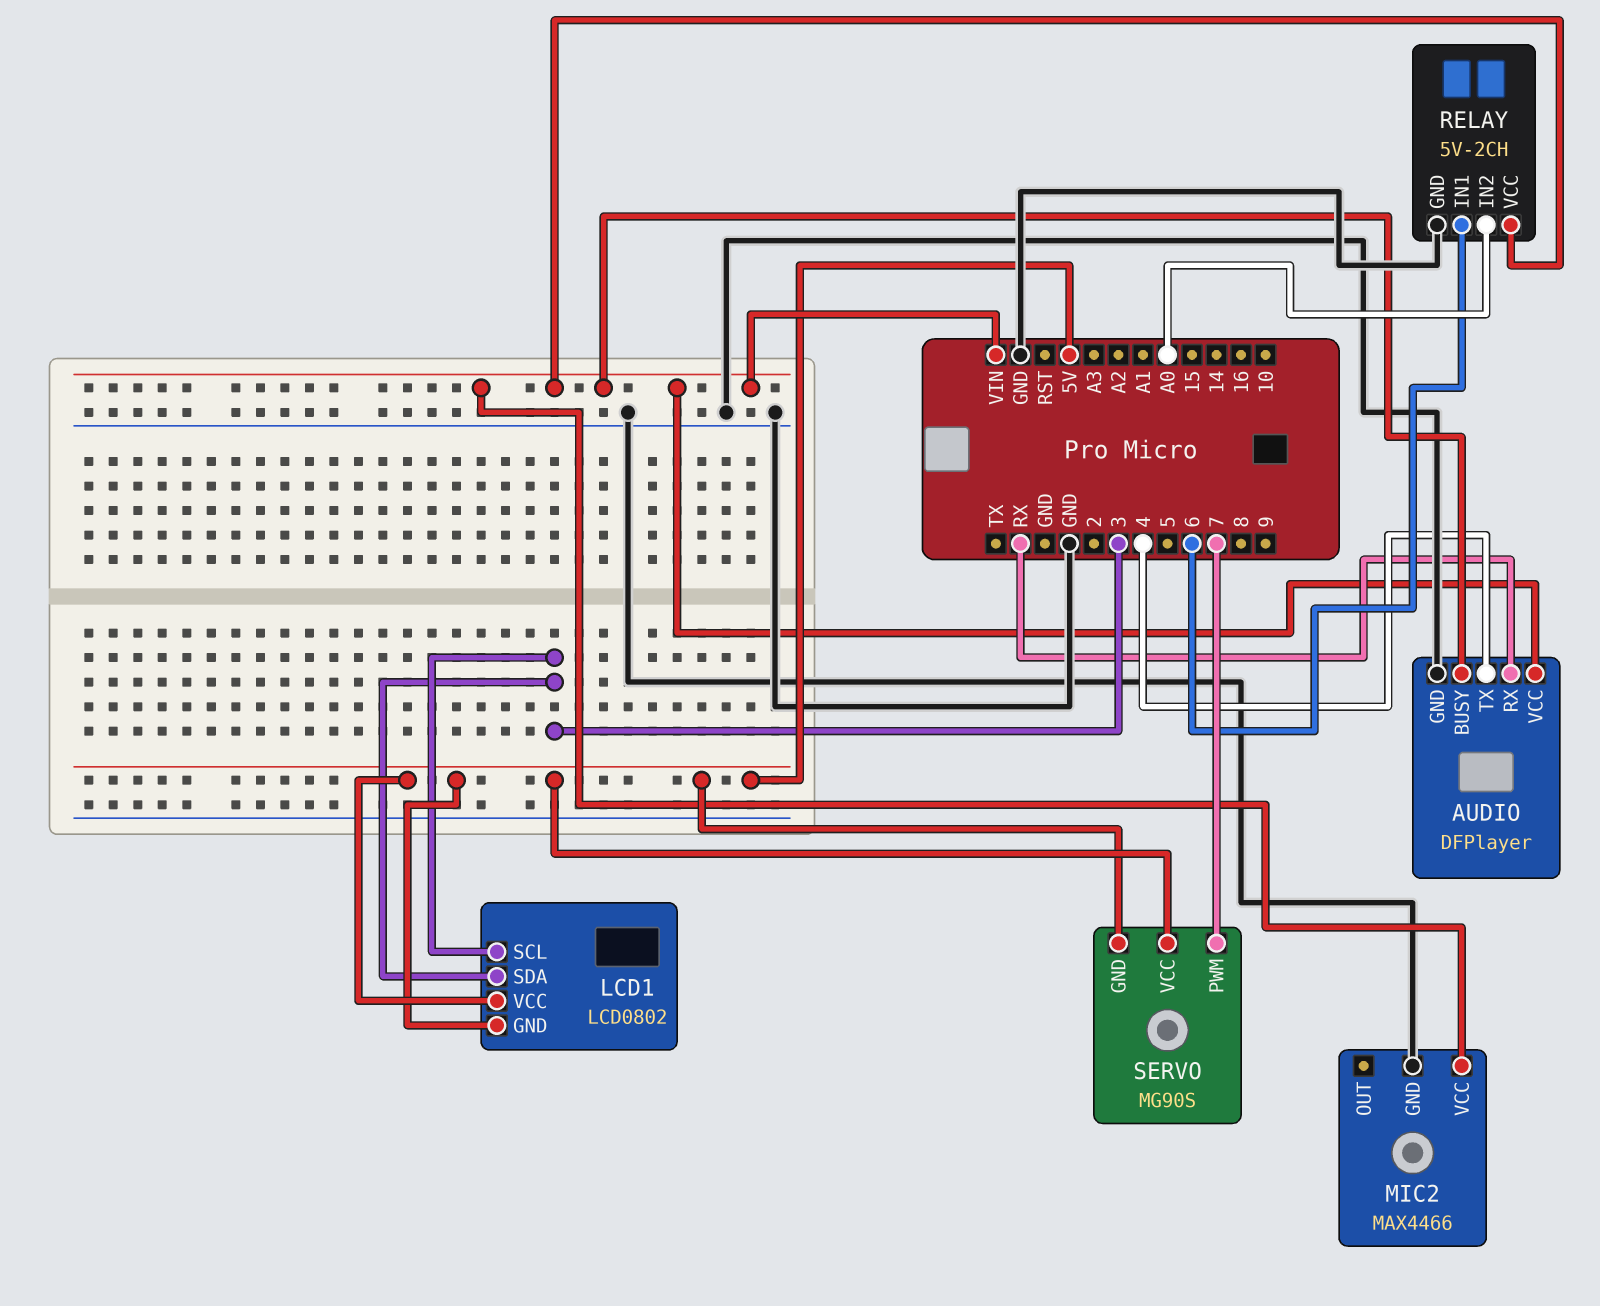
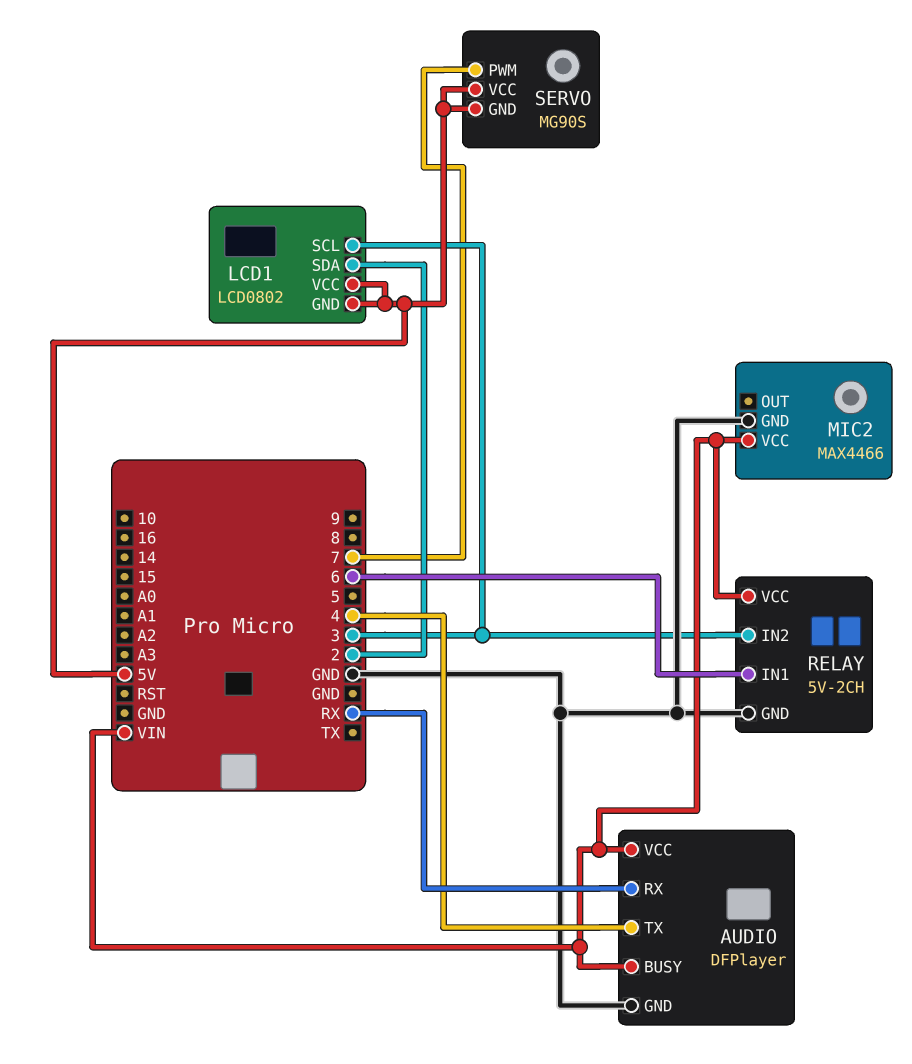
LCD1 pin SDA: 3 -> 2
RELAY pin IN2: A0 -> 3

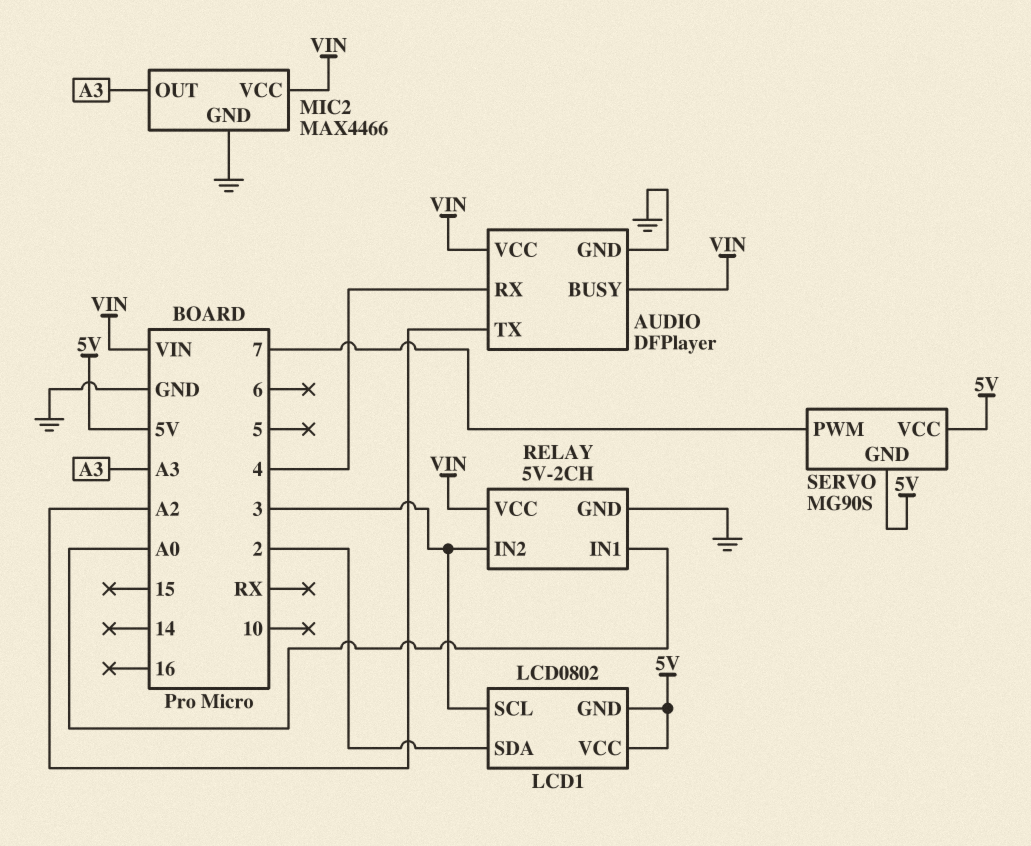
AUDIO pin RX: RX -> 4
AUDIO pin TX: 4 -> A2
MIC2 pin OUT: none -> A3
RELAY pin IN1: 6 -> A0

